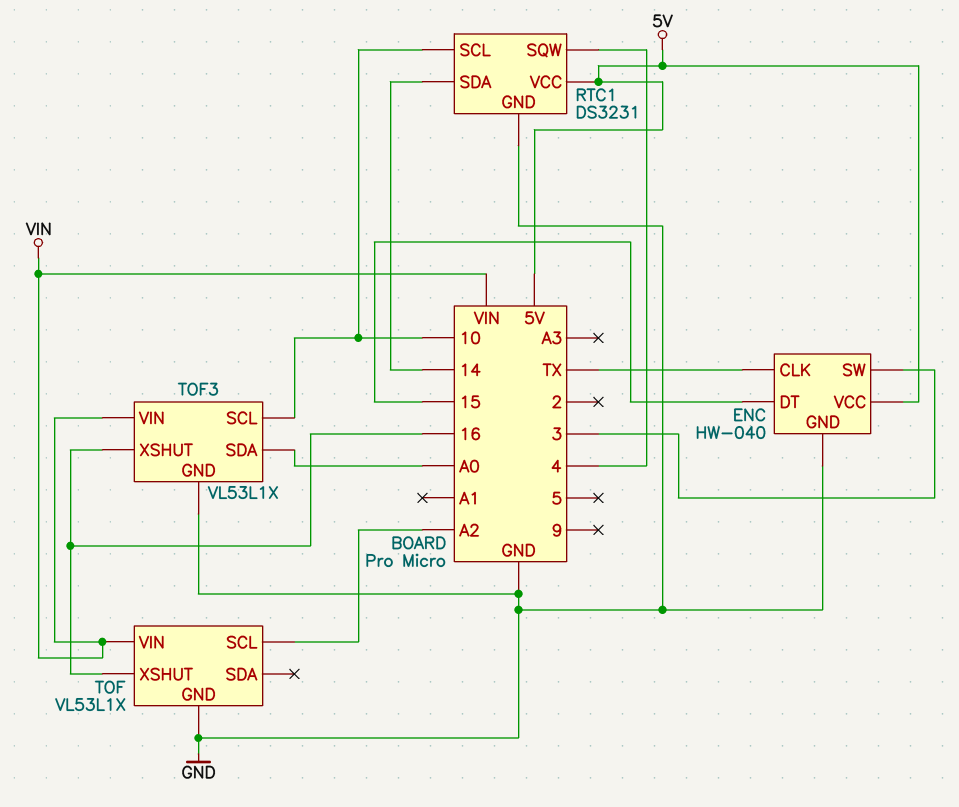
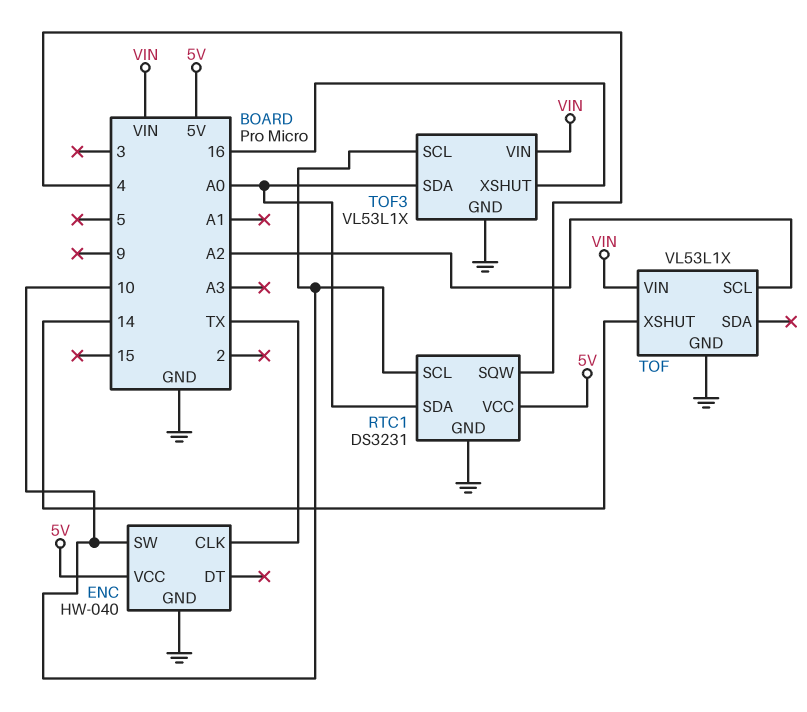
ENC pin DT: 15 -> none
ENC pin SW: 3 -> 10
RTC1 pin SDA: 14 -> A0
TOF pin XSHUT: 16 -> 14

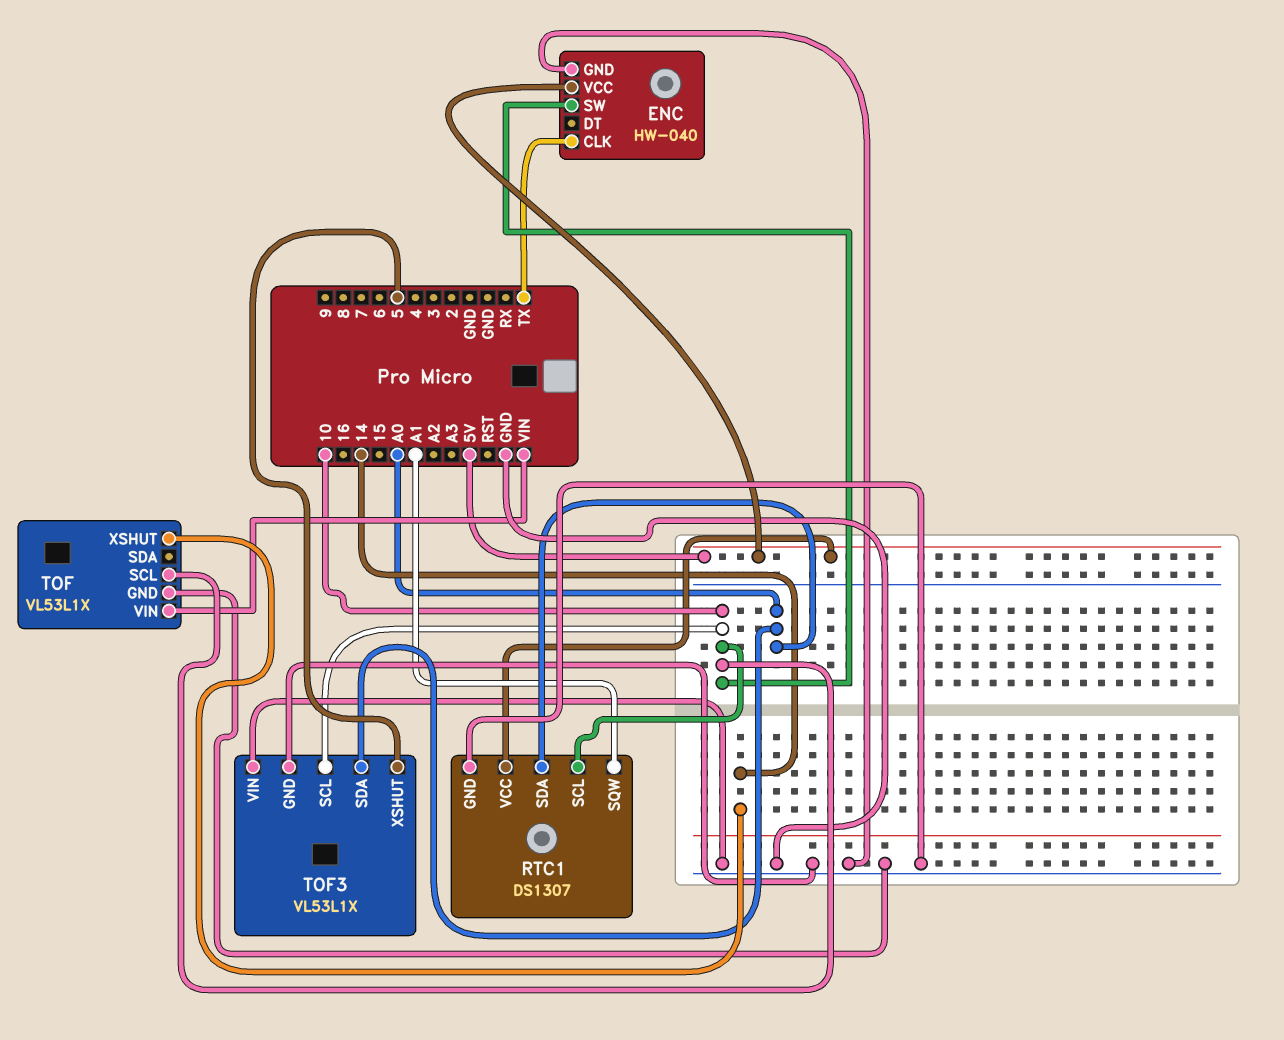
RTC1: DS3231 -> DS1307
RTC1 pin SQW: 4 -> A1
TOF pin SCL: A2 -> 10
TOF3 pin VIN: VIN -> GND
TOF3 pin XSHUT: 16 -> 5

